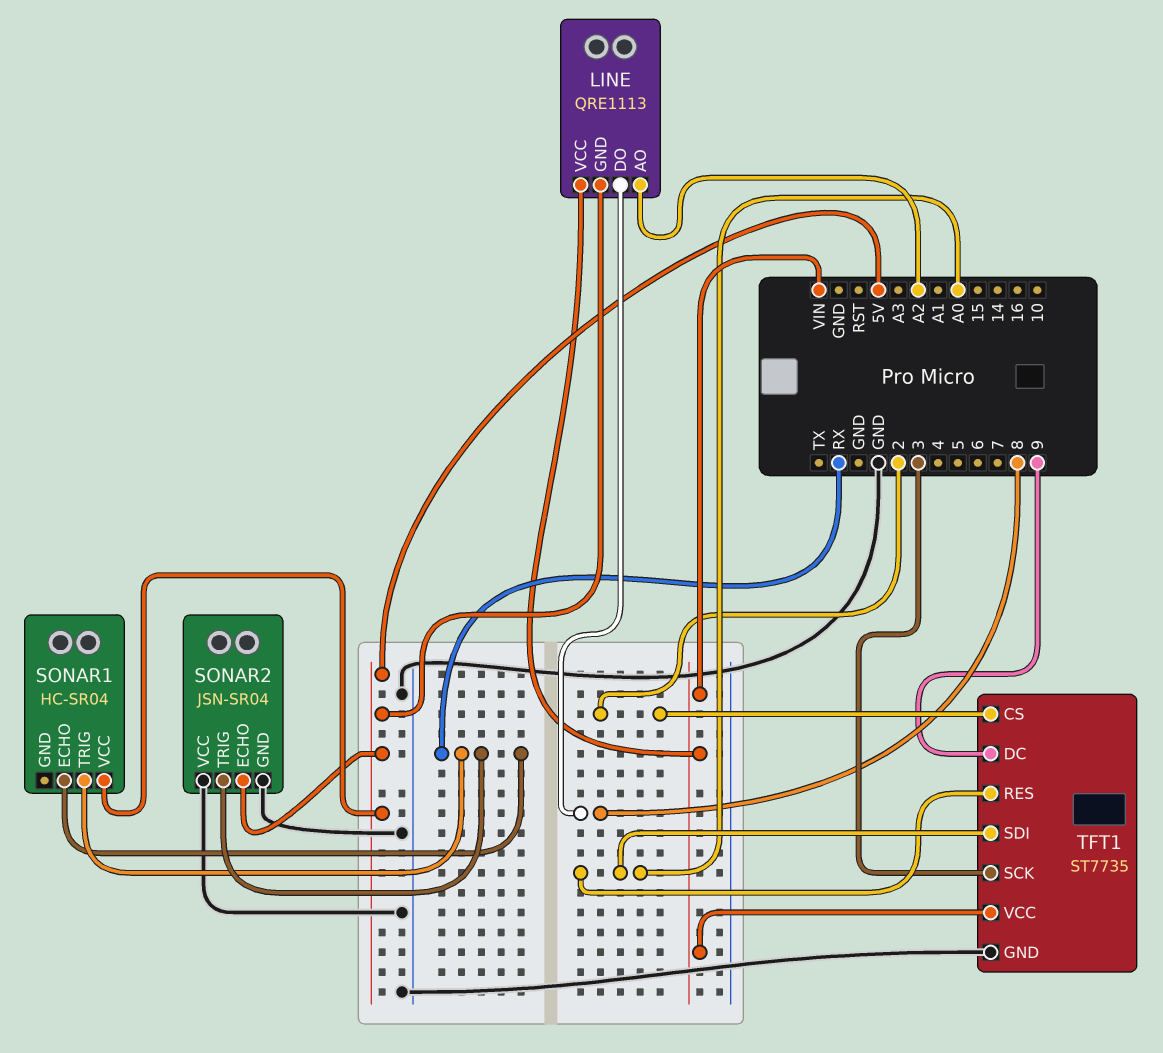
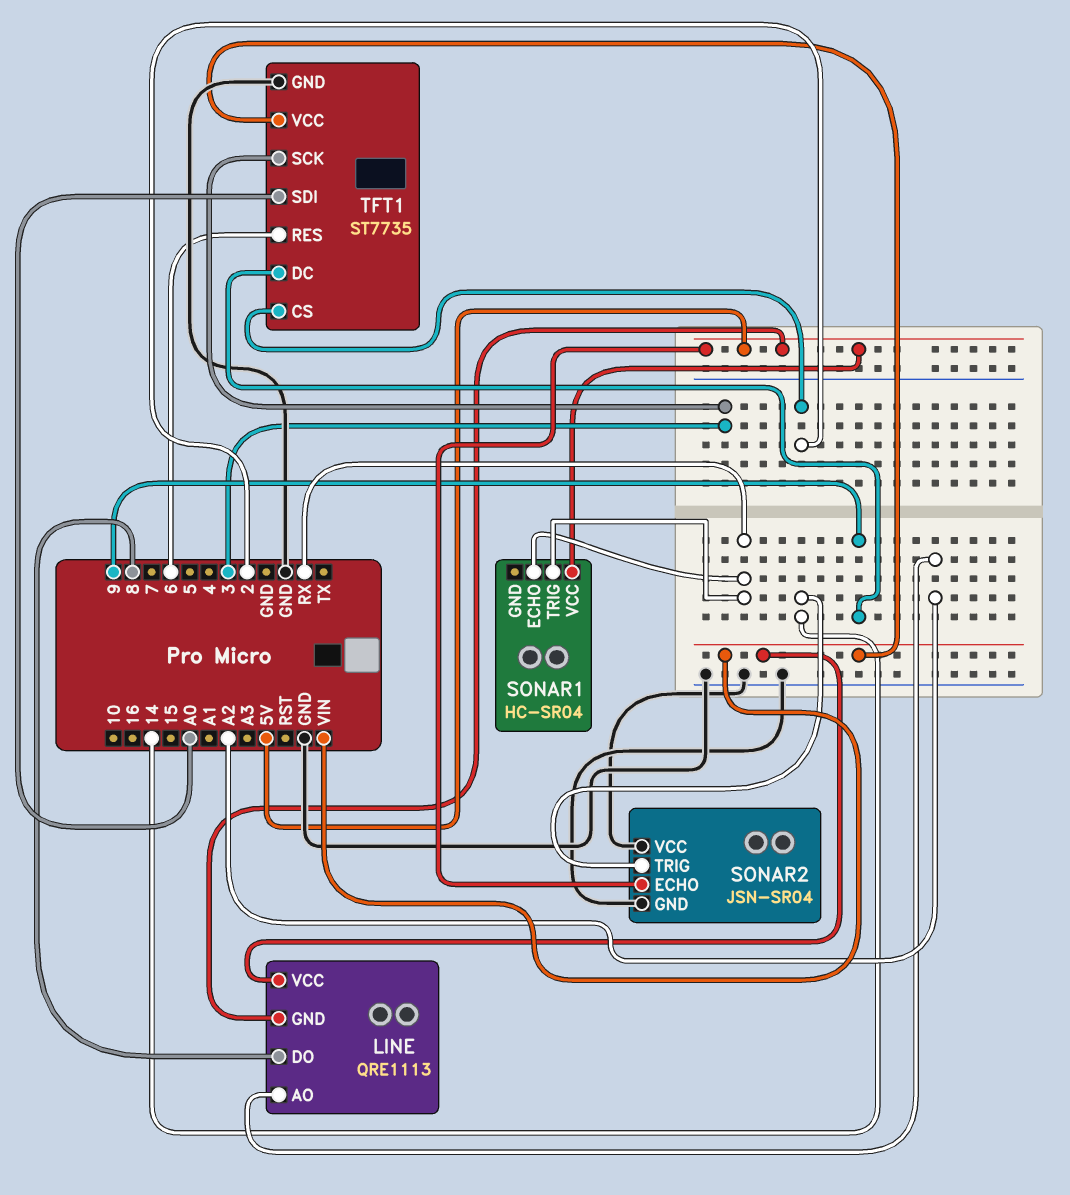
SONAR2 pin TRIG: RX -> 14
TFT1 pin RES: A0 -> 6

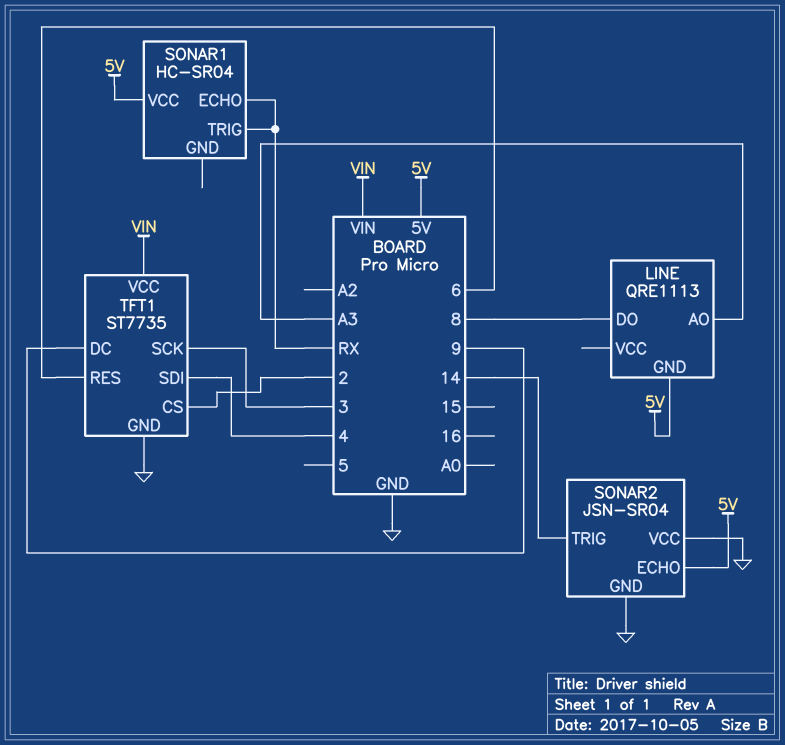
LINE pin AO: A2 -> A3
LINE pin VCC: VIN -> none
TFT1 pin SDI: A0 -> 4

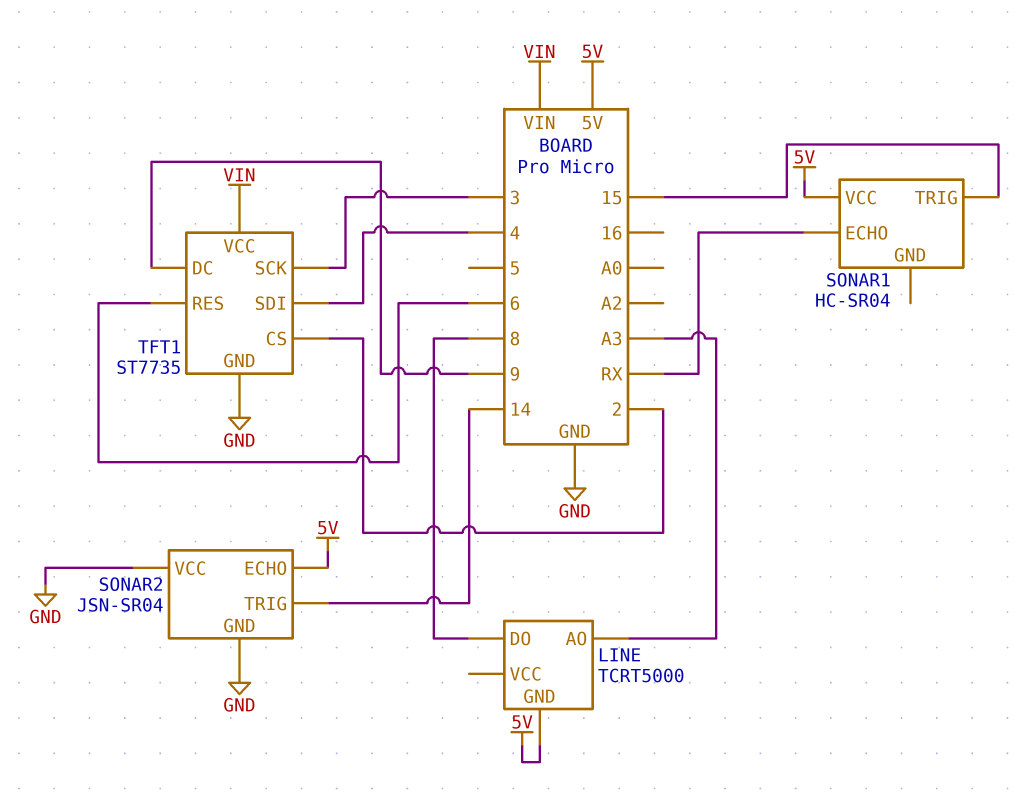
LINE: QRE1113 -> TCRT5000
SONAR1 pin TRIG: RX -> 15

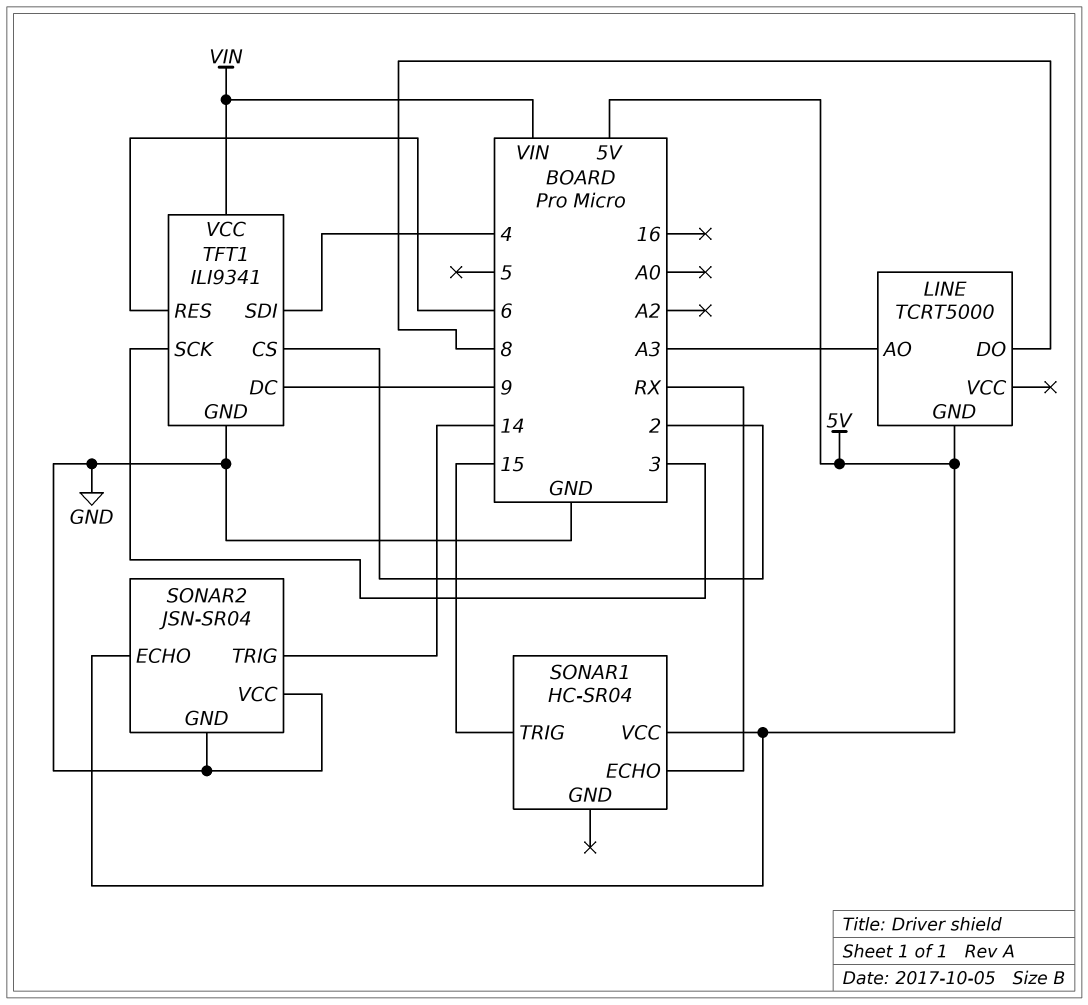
TFT1: ST7735 -> ILI9341

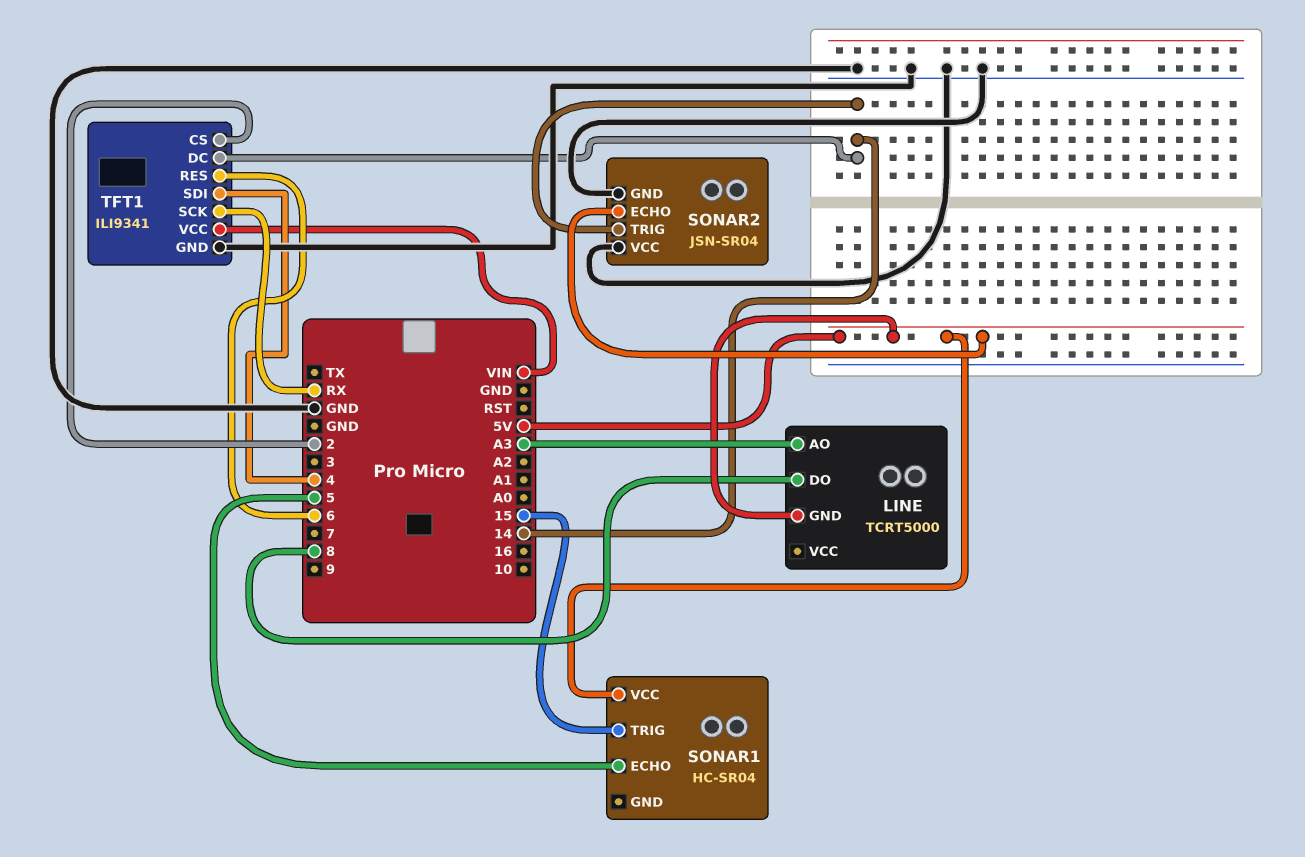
SONAR1 pin ECHO: RX -> 5
TFT1 pin DC: 9 -> 14
TFT1 pin SCK: 3 -> RX

